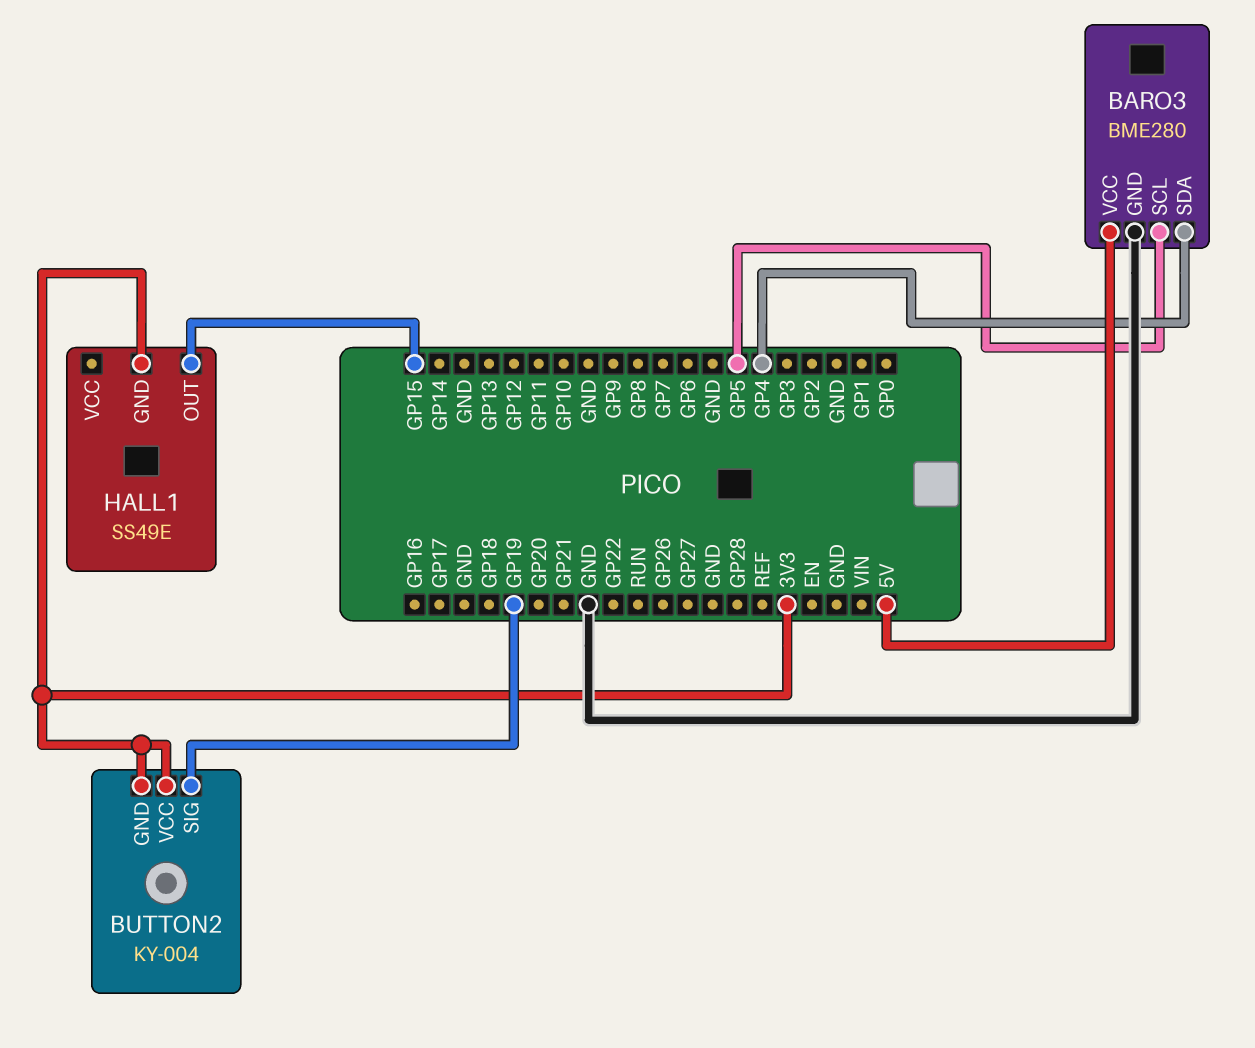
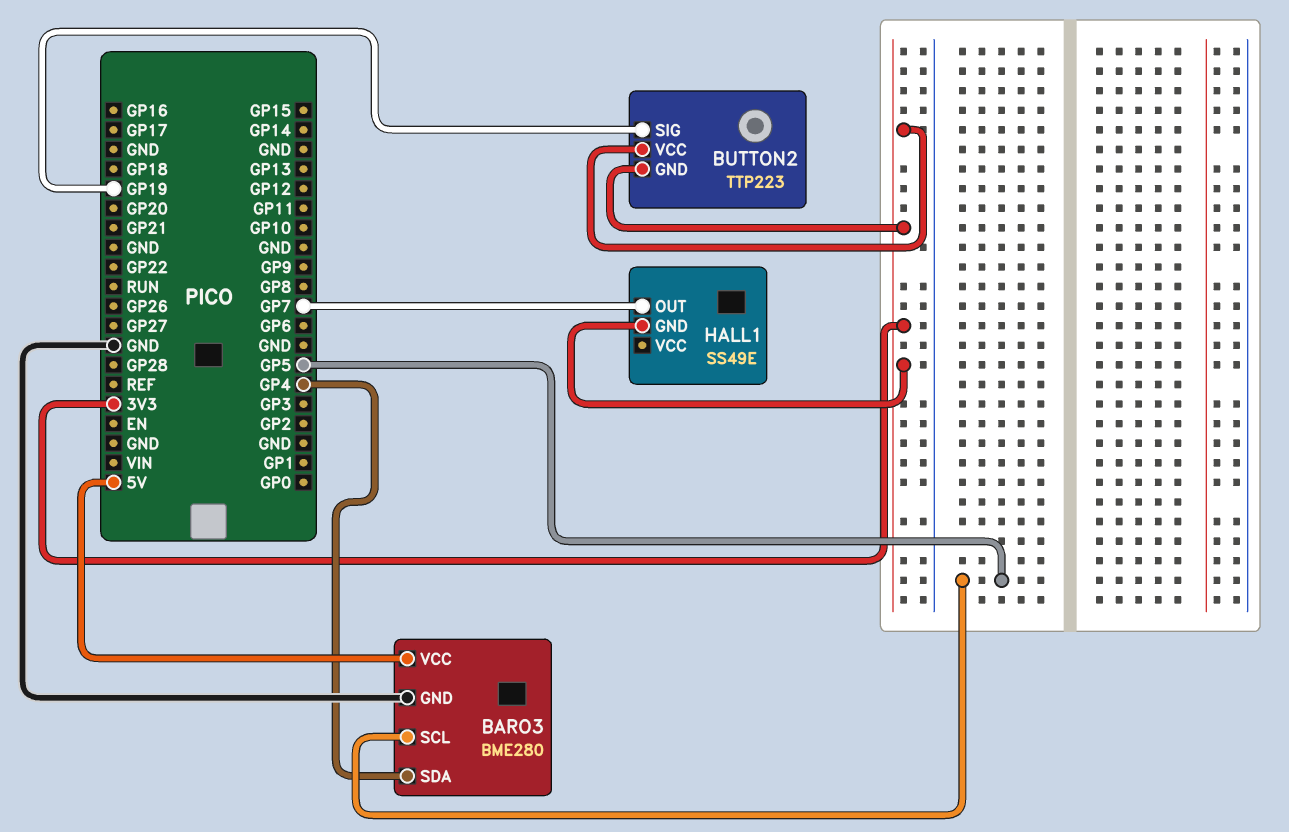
BUTTON2: KY-004 -> TTP223
HALL1 pin OUT: GP15 -> GP7

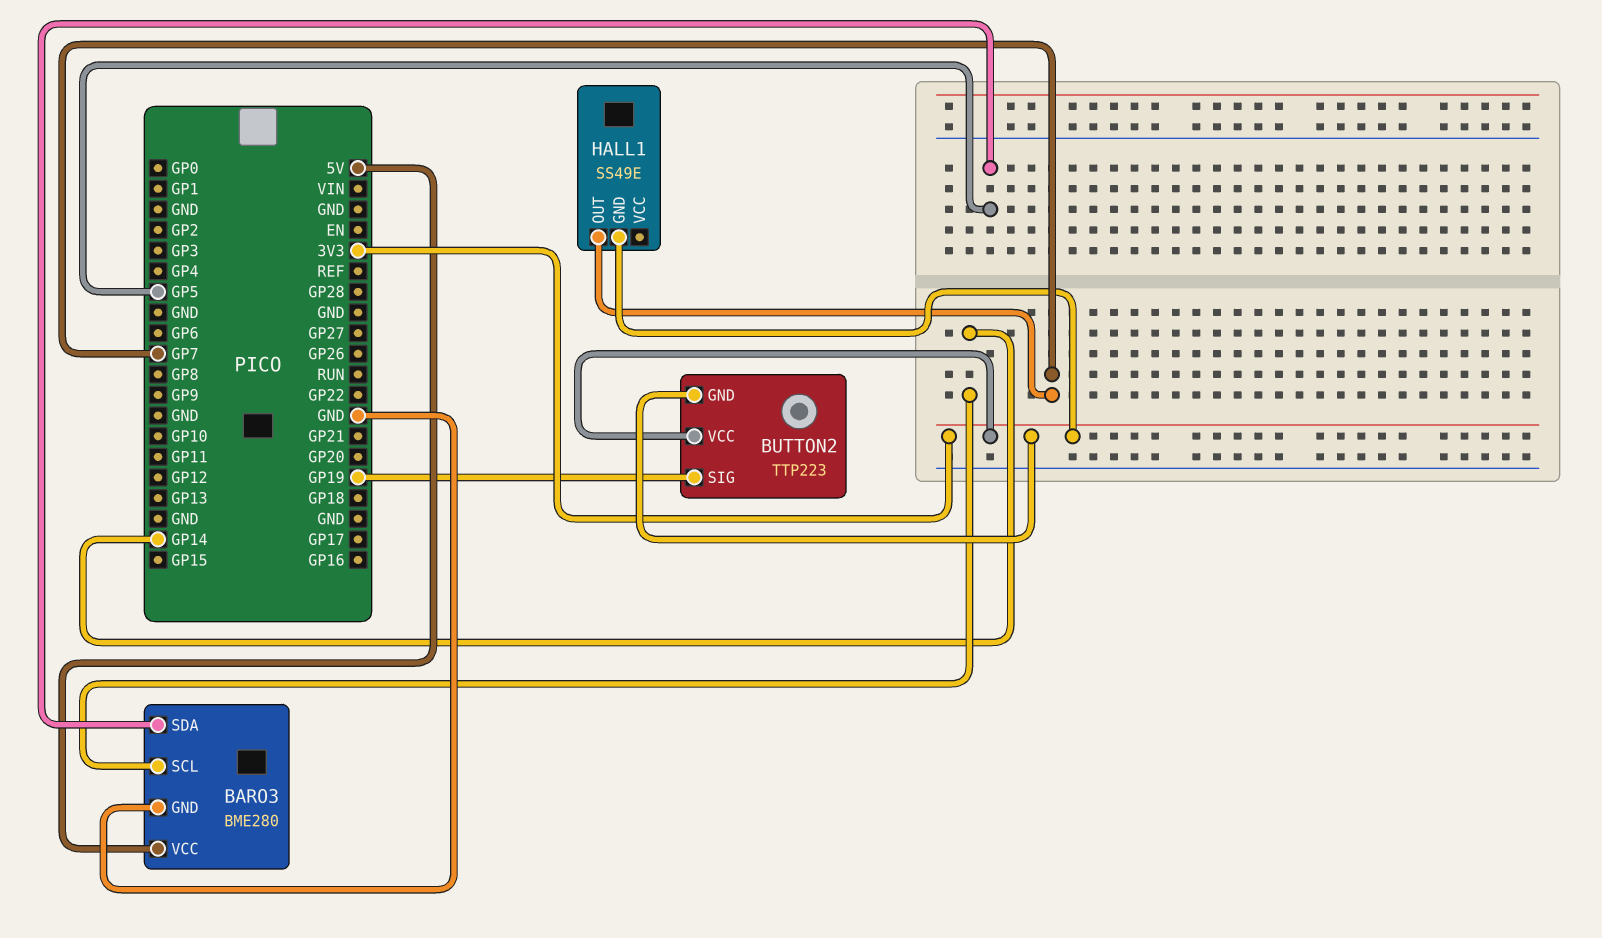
BARO3 pin SCL: GP5 -> GP14
BARO3 pin SDA: GP4 -> GP5

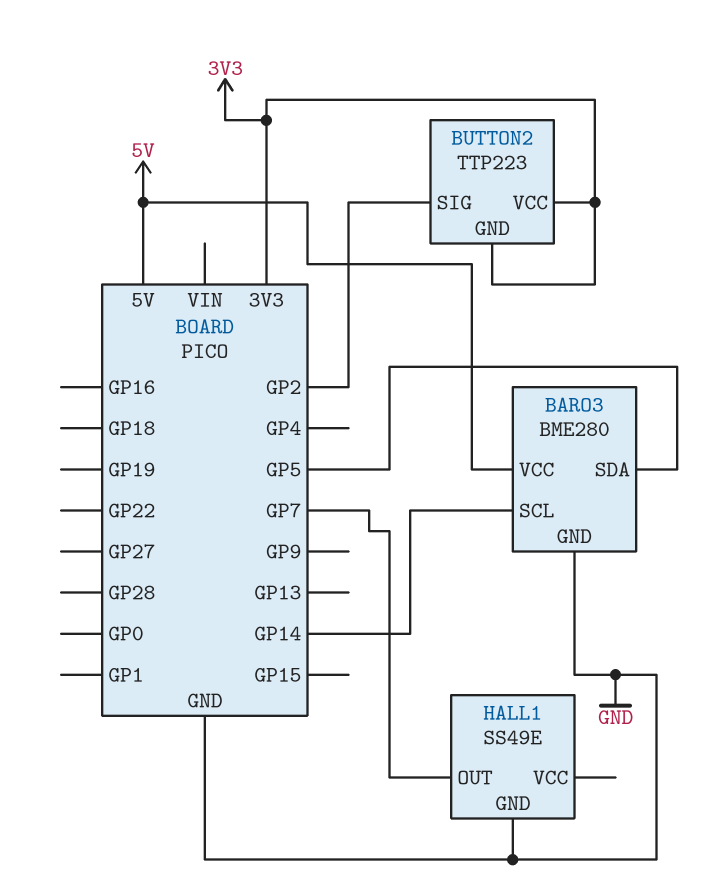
BUTTON2 pin SIG: GP19 -> GP2
HALL1 pin GND: 3V3 -> GND

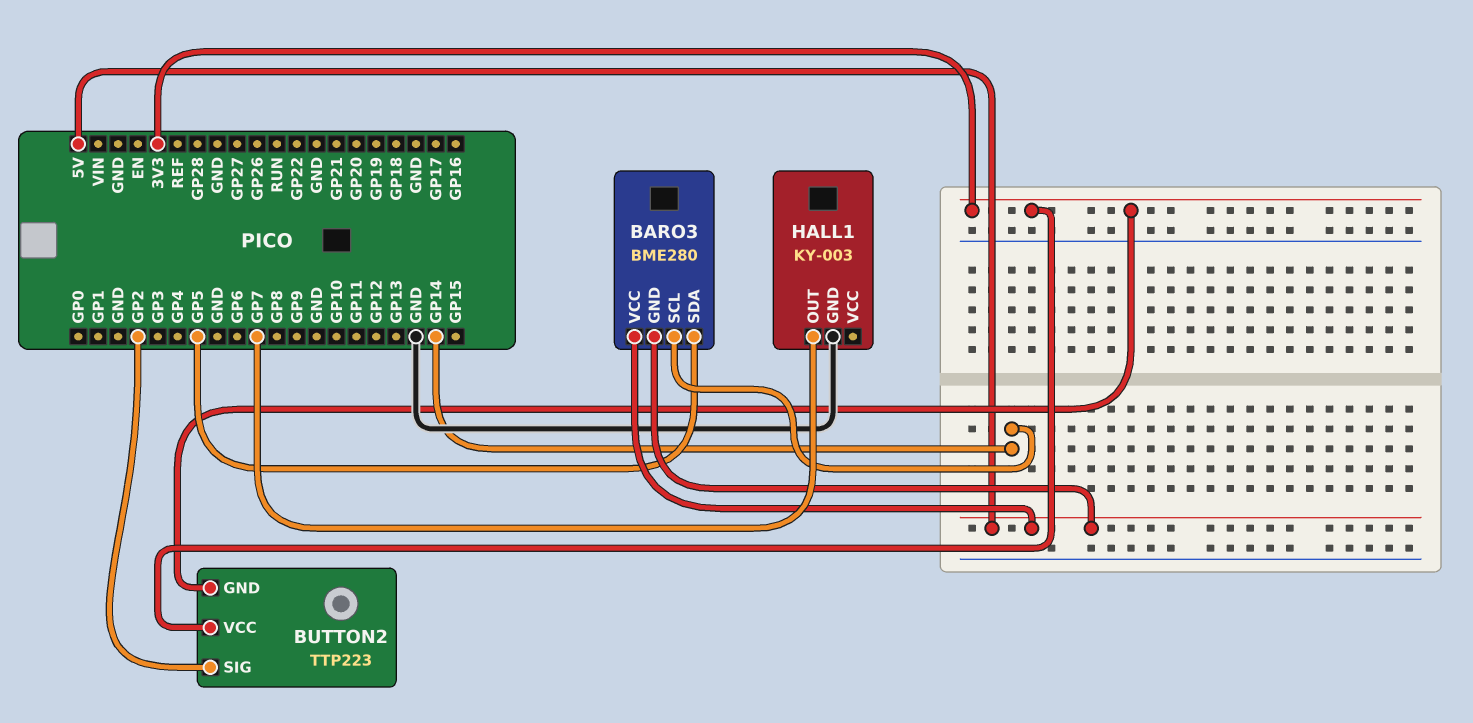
BARO3 pin GND: GND -> 5V
HALL1: SS49E -> KY-003

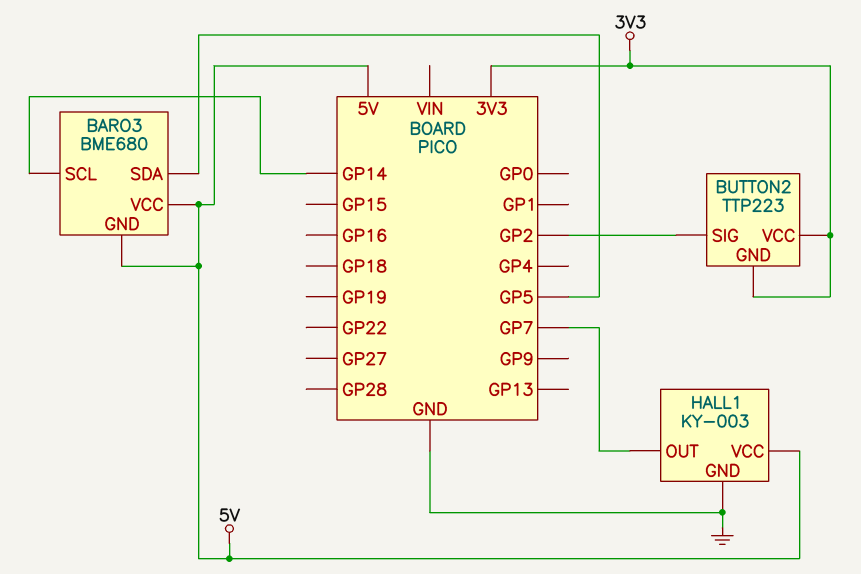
BARO3: BME280 -> BME680
HALL1 pin VCC: none -> 5V

